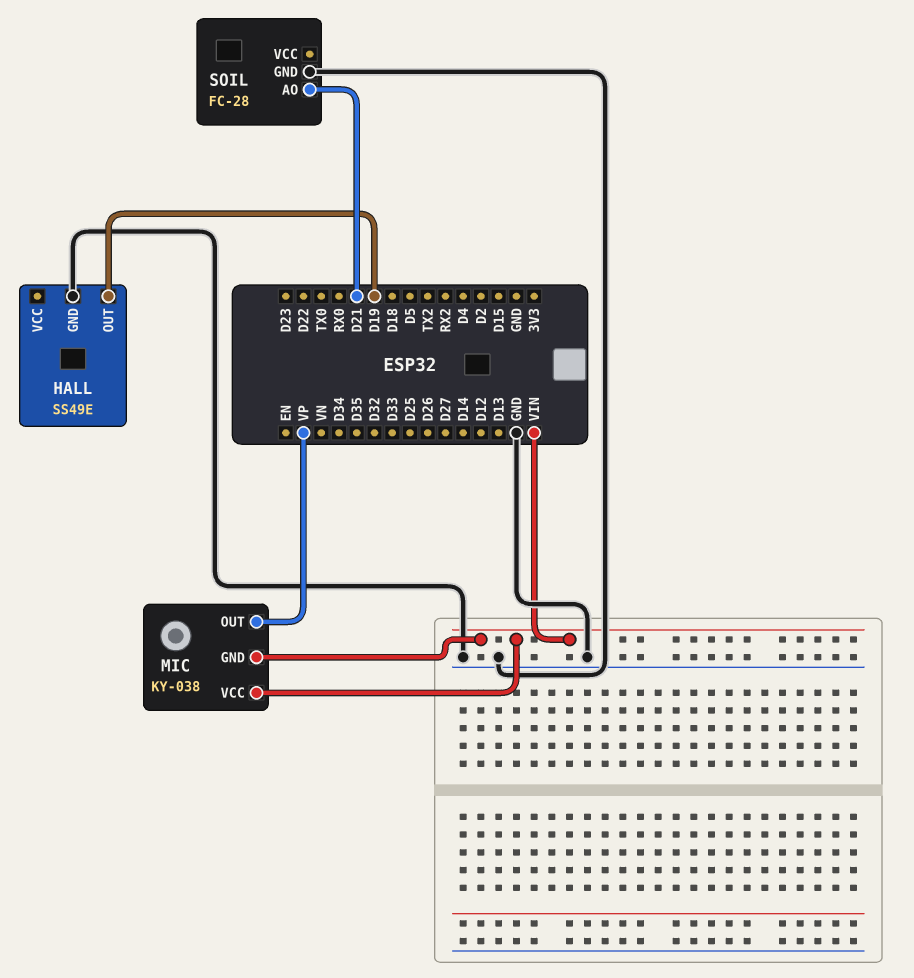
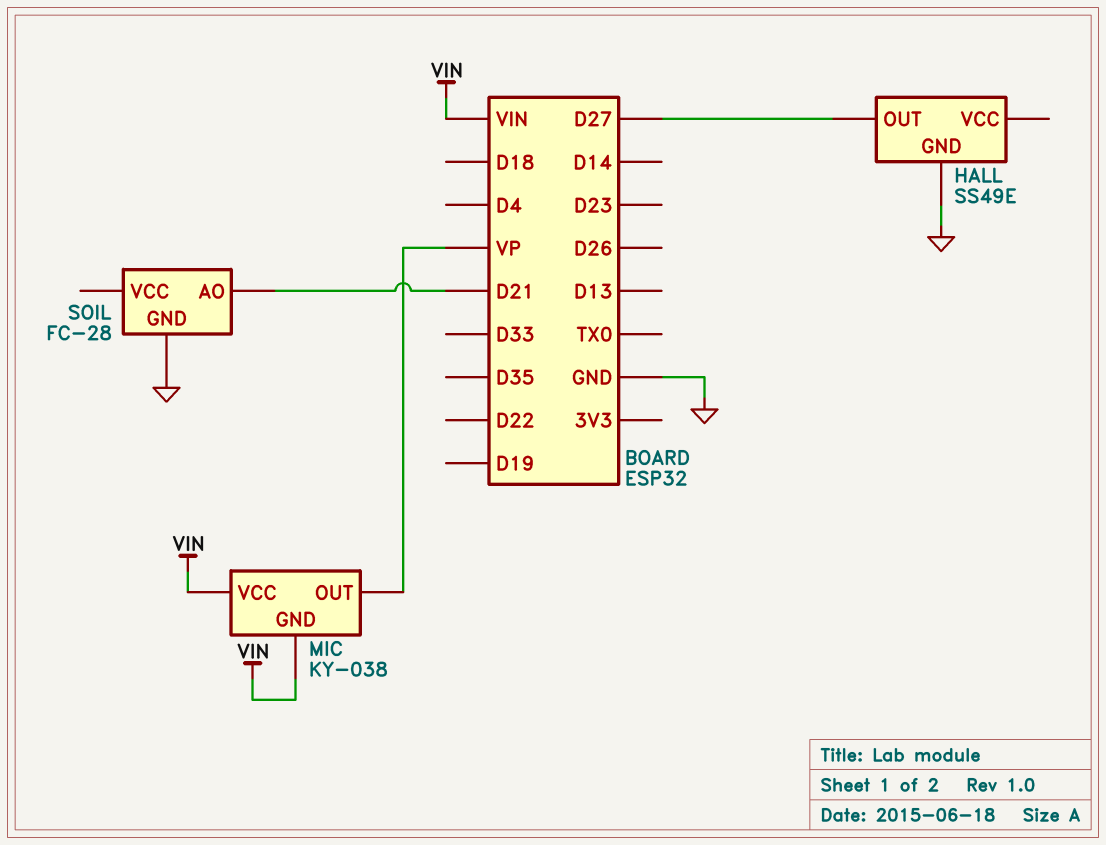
HALL pin OUT: D19 -> D27

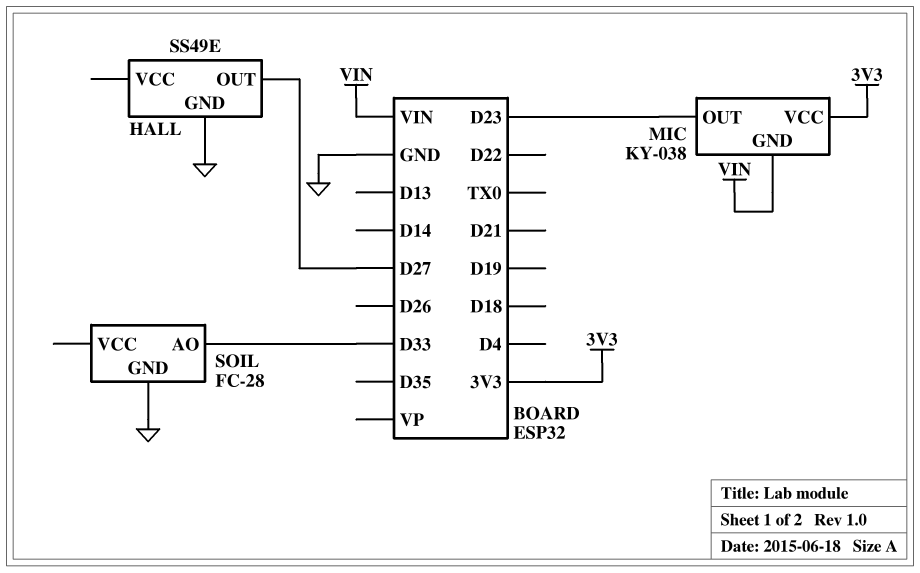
MIC pin OUT: VP -> D23
MIC pin VCC: VIN -> 3V3
SOIL pin AO: D21 -> D33

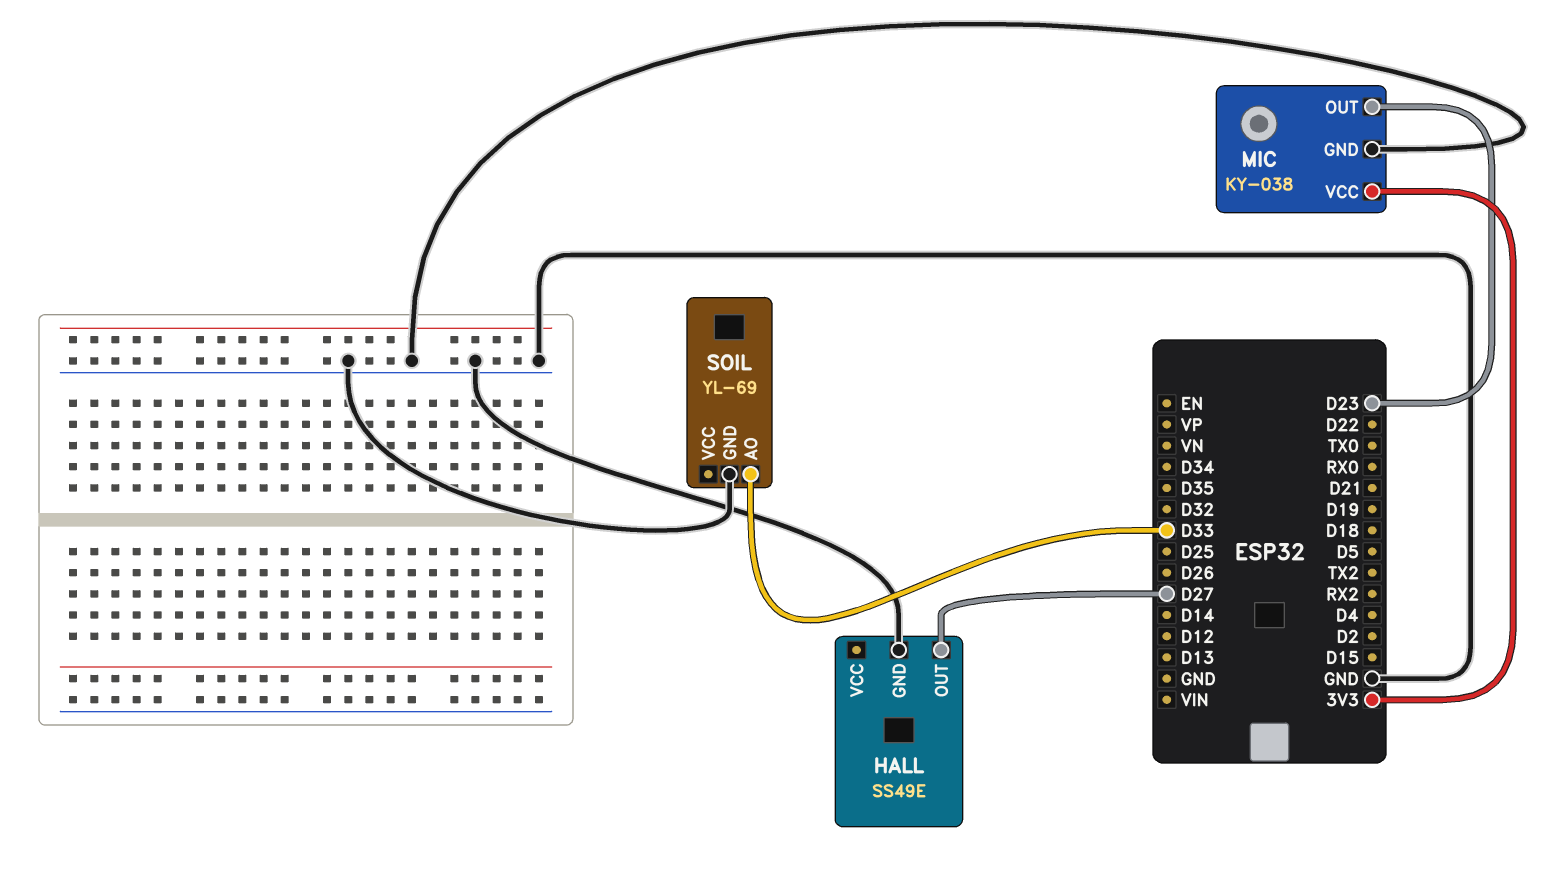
MIC pin GND: VIN -> GND
SOIL: FC-28 -> YL-69

